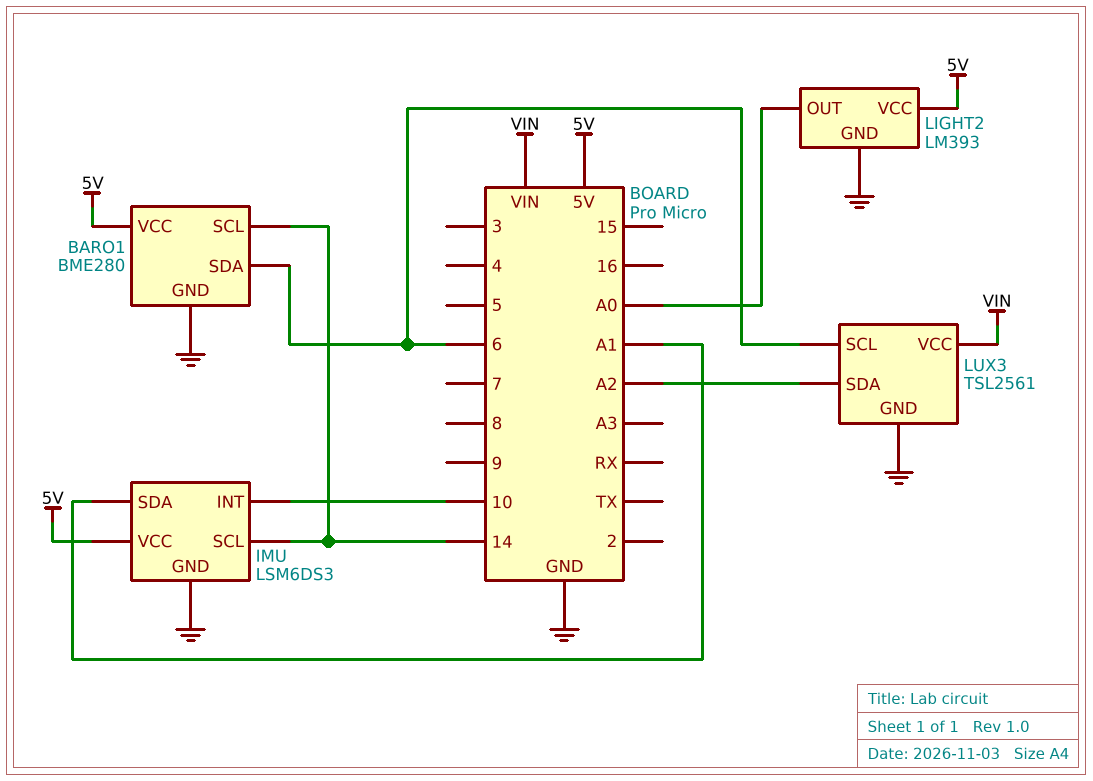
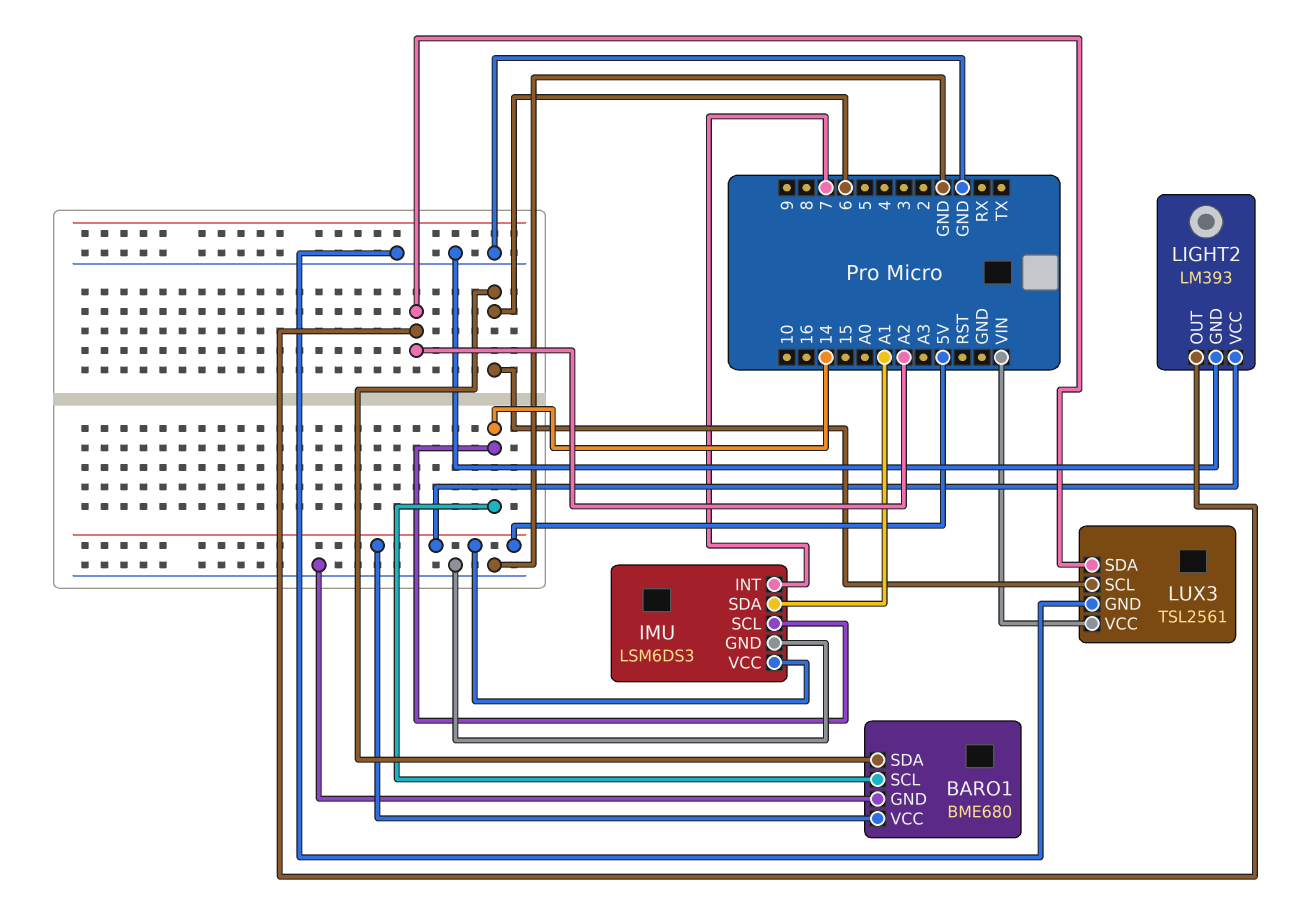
BARO1: BME280 -> BME680
IMU pin INT: 10 -> 7
LIGHT2 pin OUT: A0 -> A2

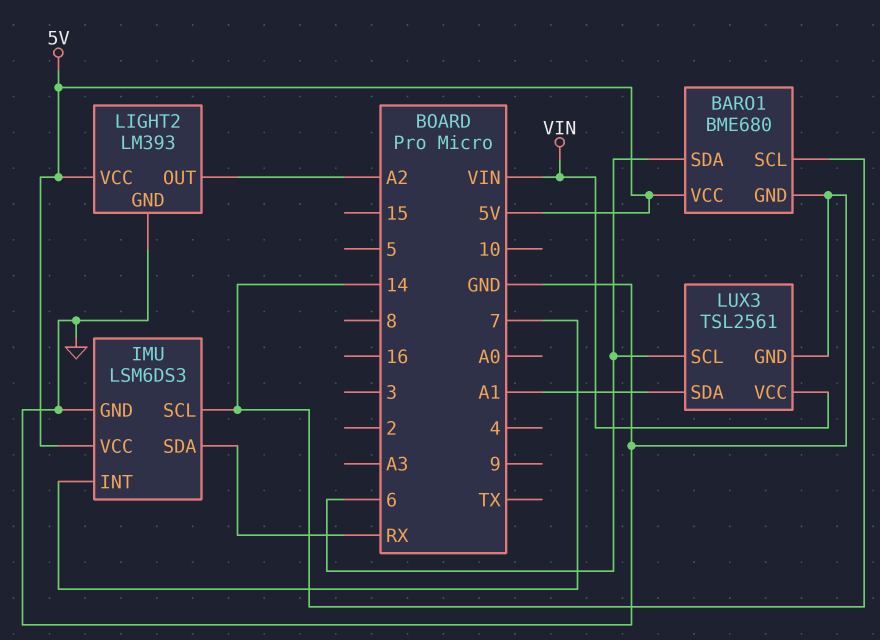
IMU pin SDA: A1 -> RX
LUX3 pin SDA: A2 -> A1

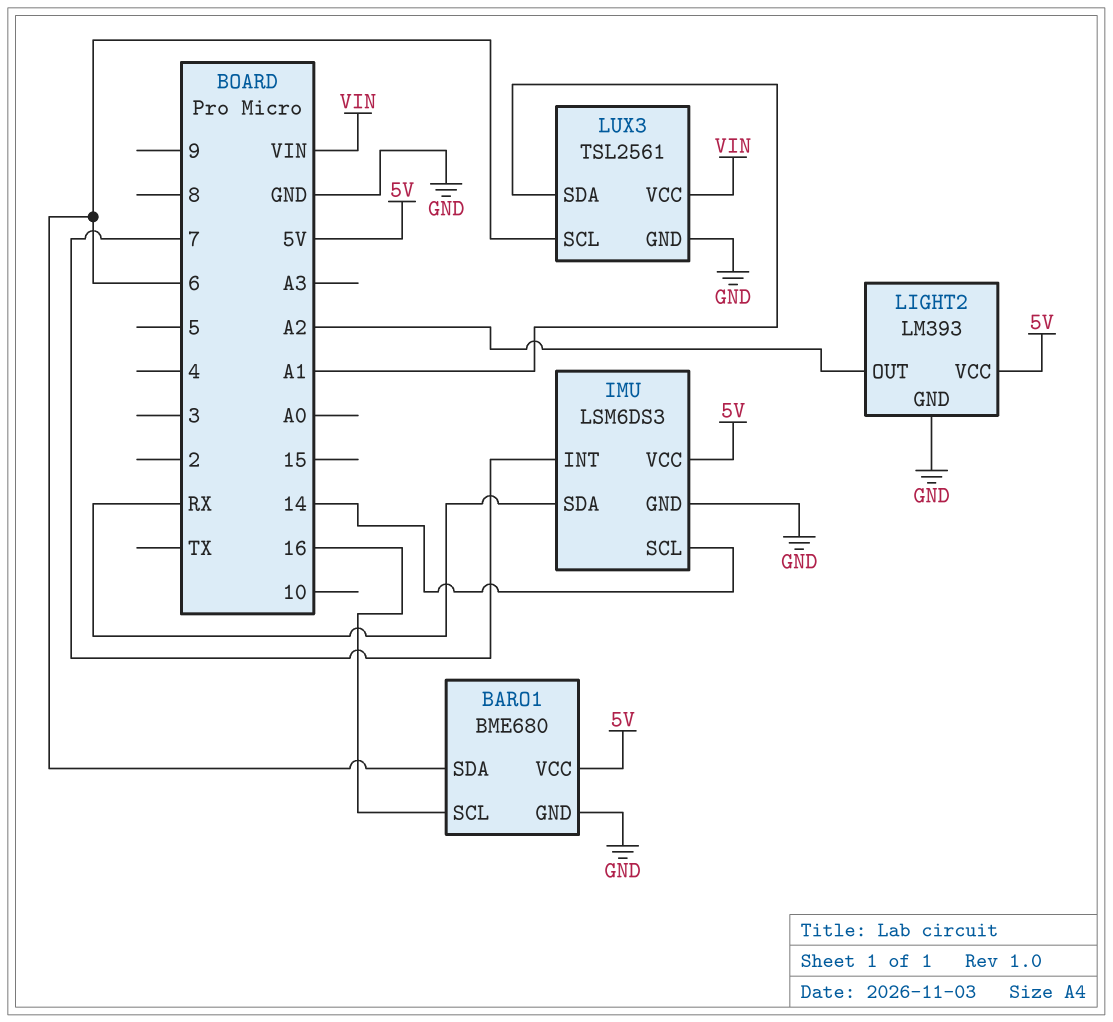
BARO1 pin SCL: 14 -> 16

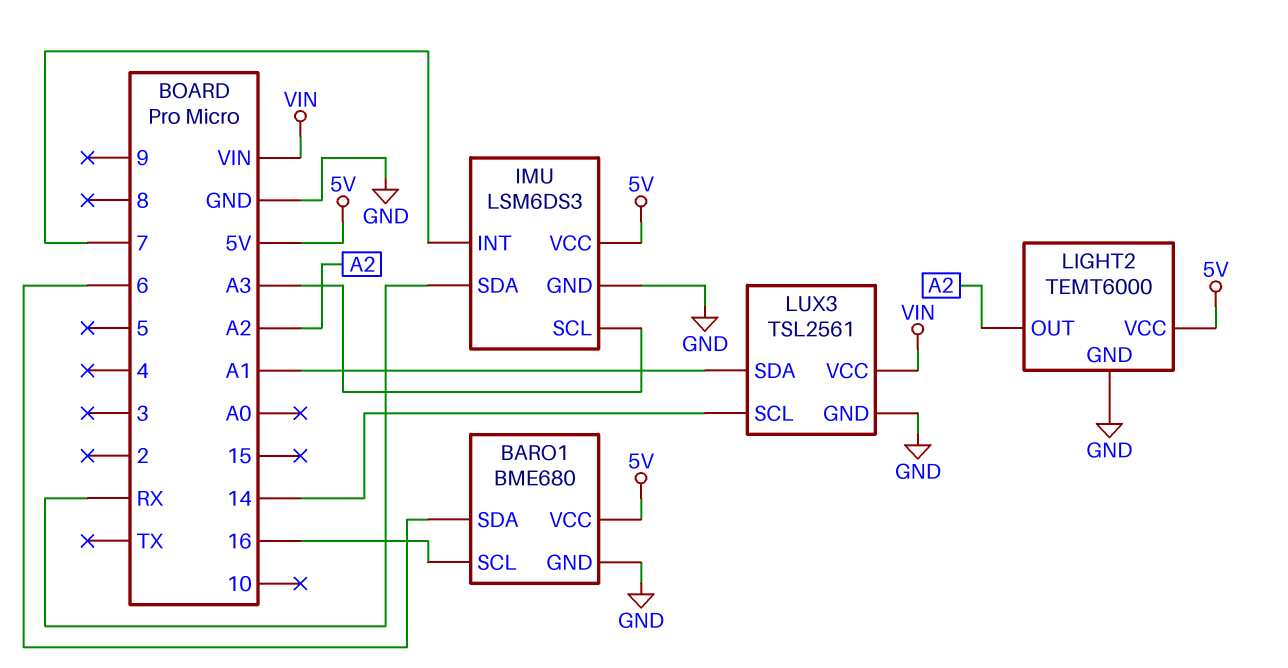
IMU pin SCL: 14 -> A3
LIGHT2: LM393 -> TEMT6000
LUX3 pin SCL: 6 -> 14

